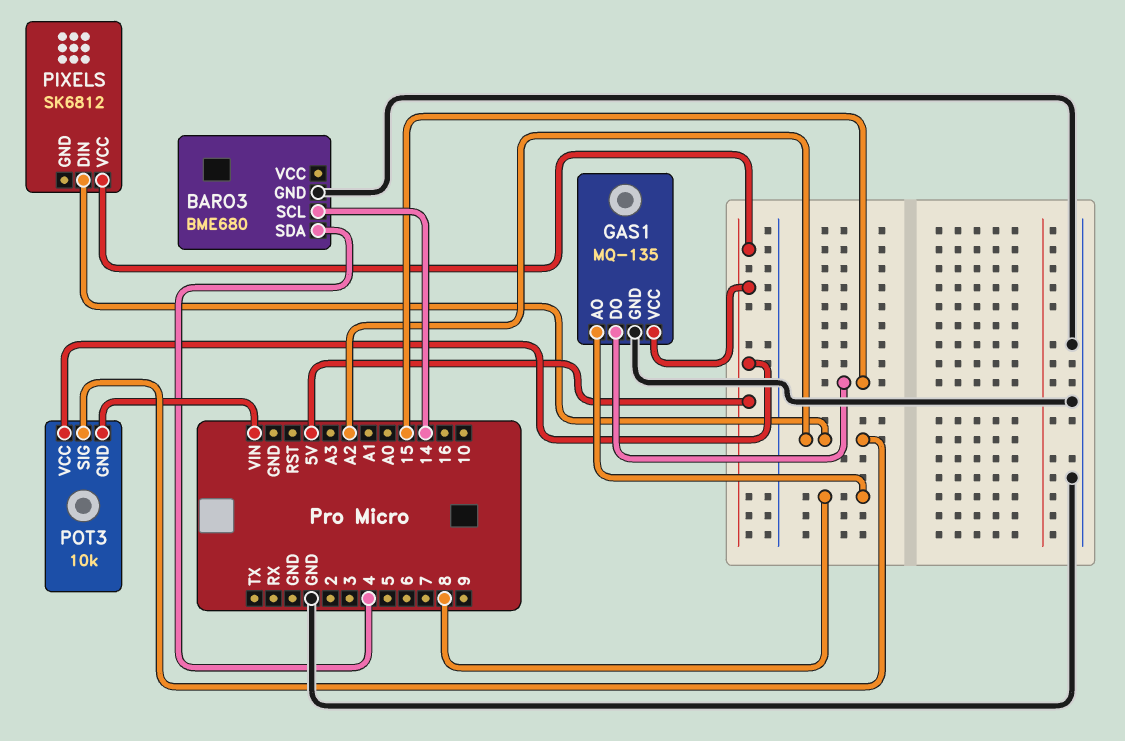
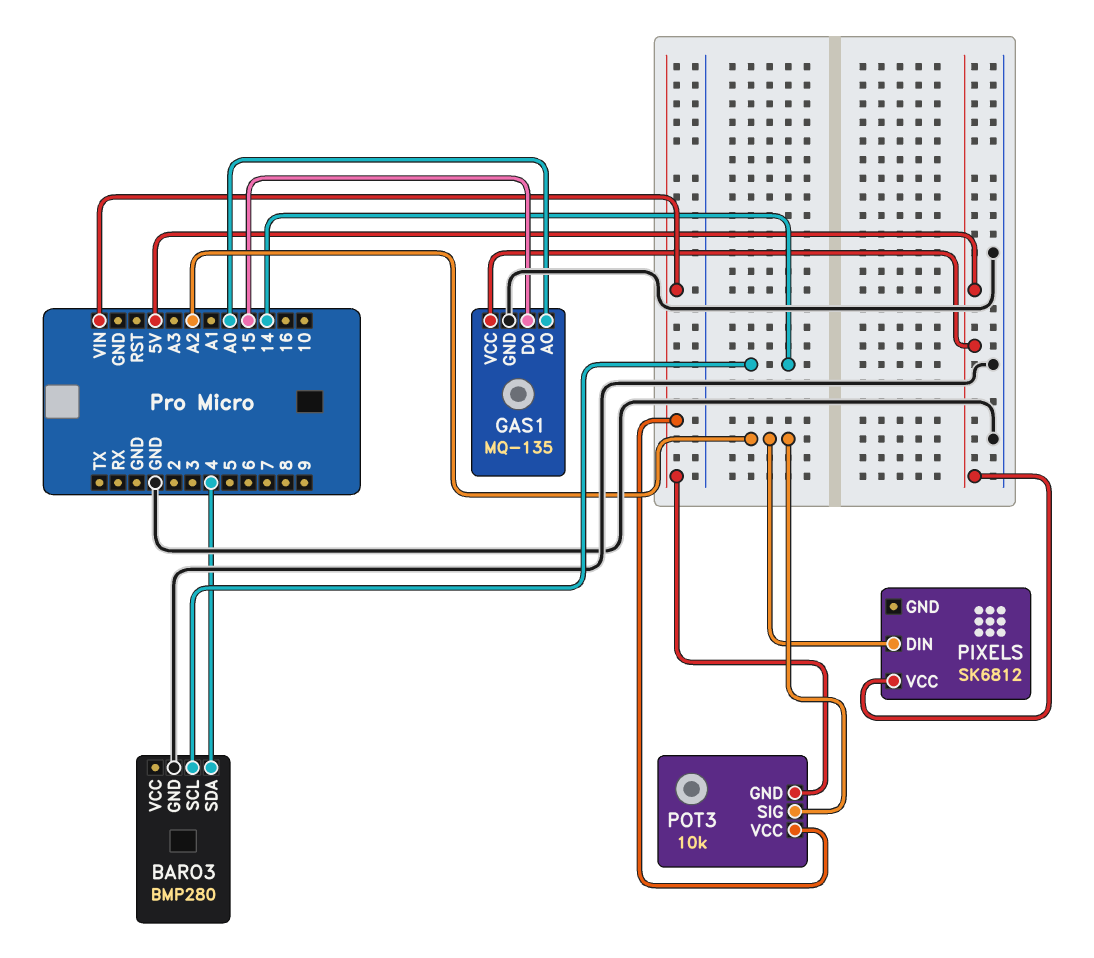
BARO3: BME680 -> BMP280
GAS1 pin AO: 8 -> A0
POT3 pin VCC: 5V -> VIN

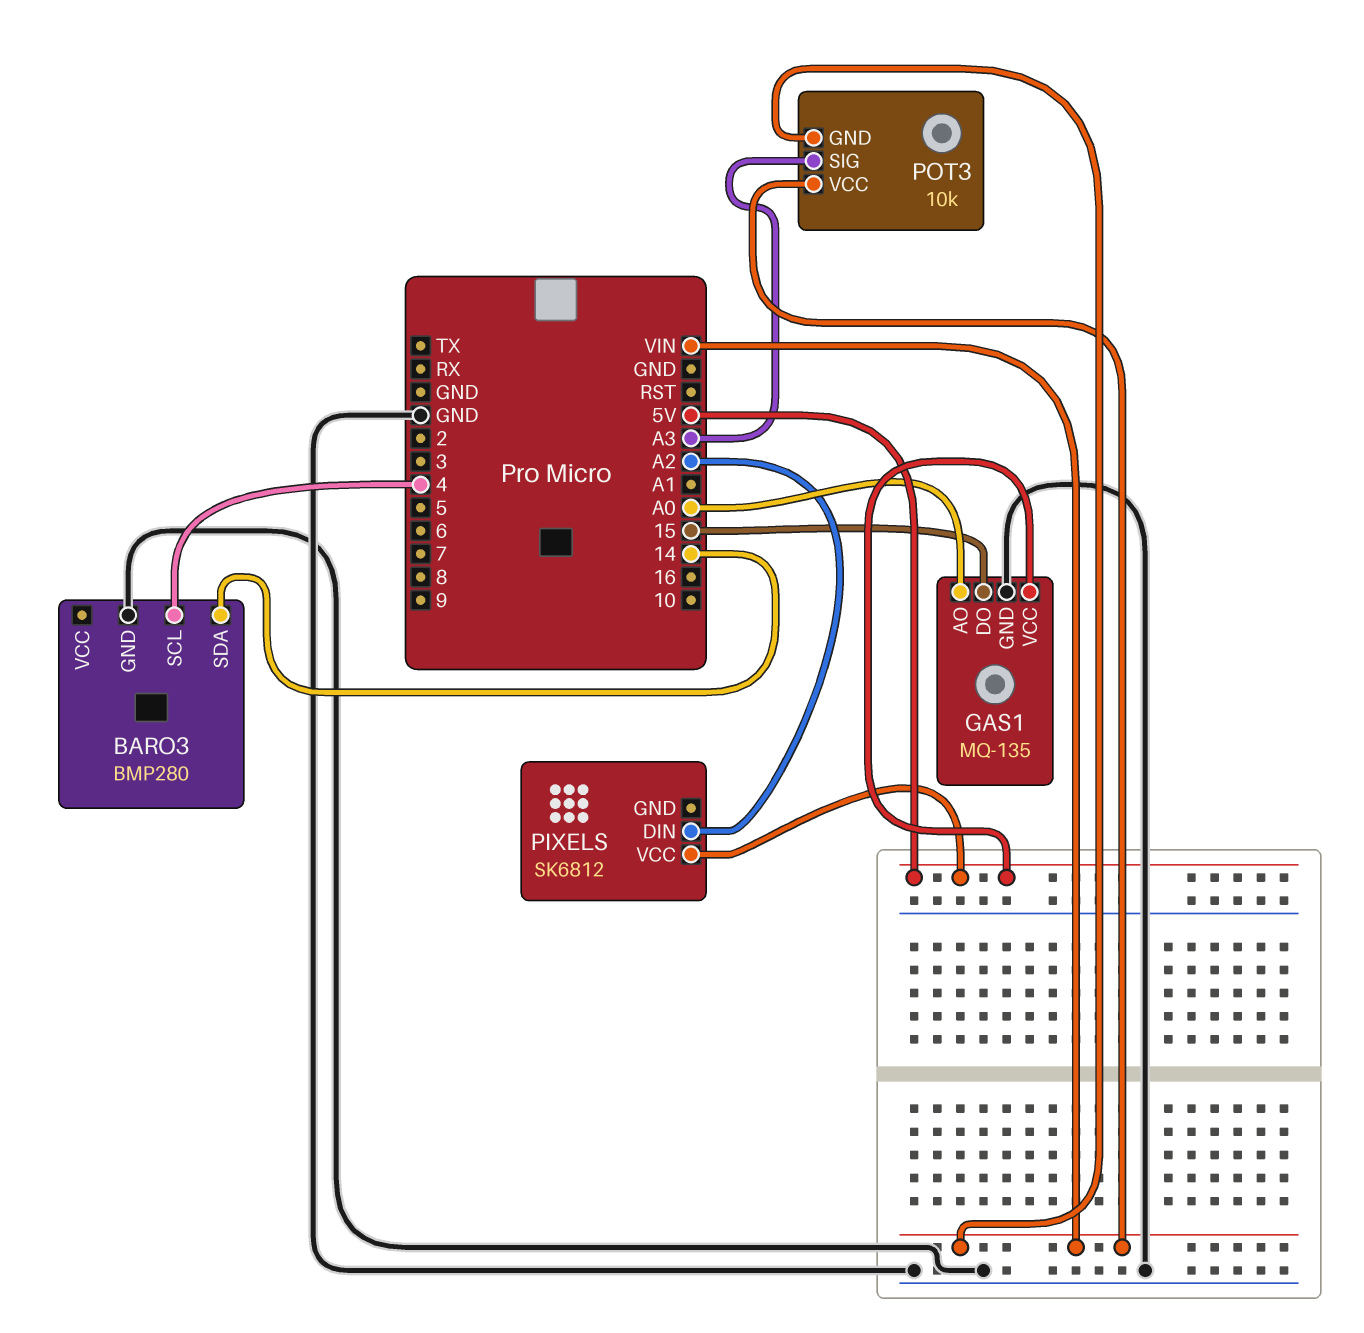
BARO3 pin SCL: 14 -> 4
BARO3 pin SDA: 4 -> 14
POT3 pin SIG: A2 -> A3

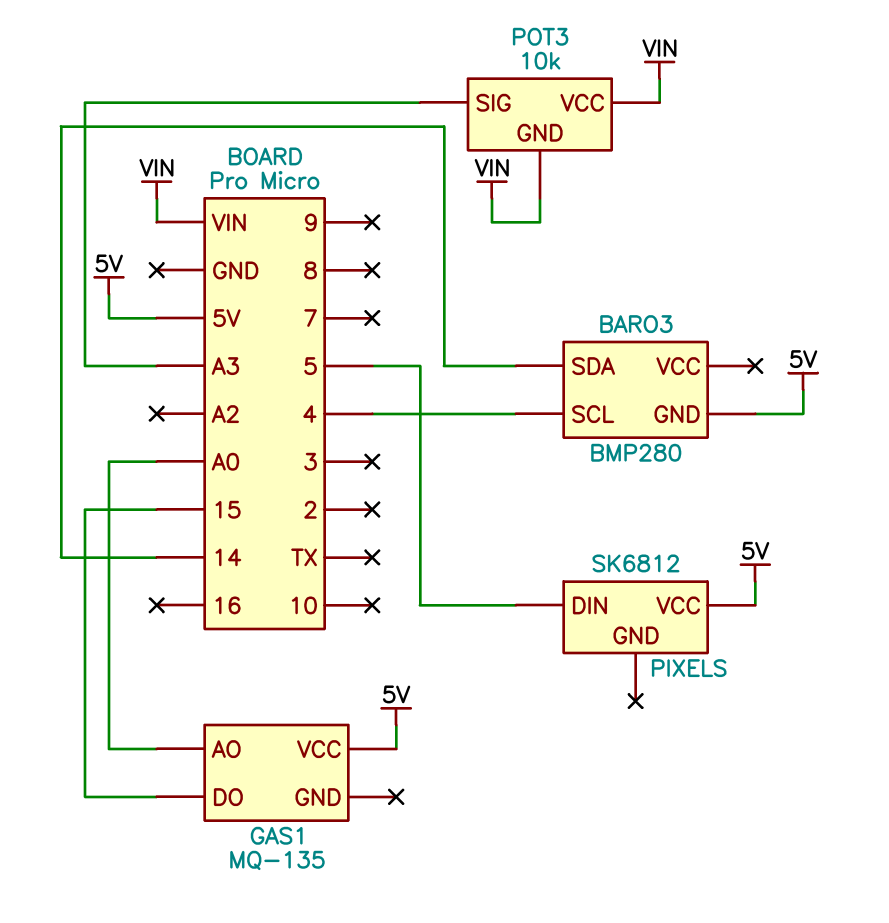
BARO3 pin GND: GND -> 5V
GAS1 pin GND: GND -> none
PIXELS pin DIN: A2 -> 5

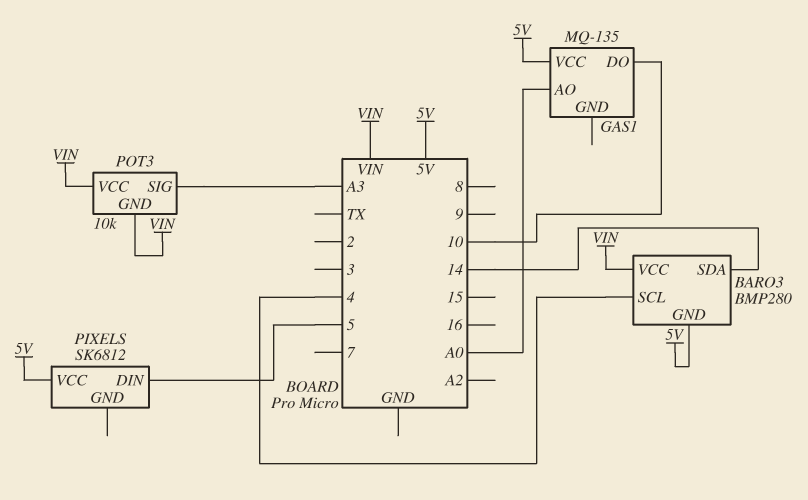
BARO3 pin VCC: none -> VIN
GAS1 pin DO: 15 -> 10

